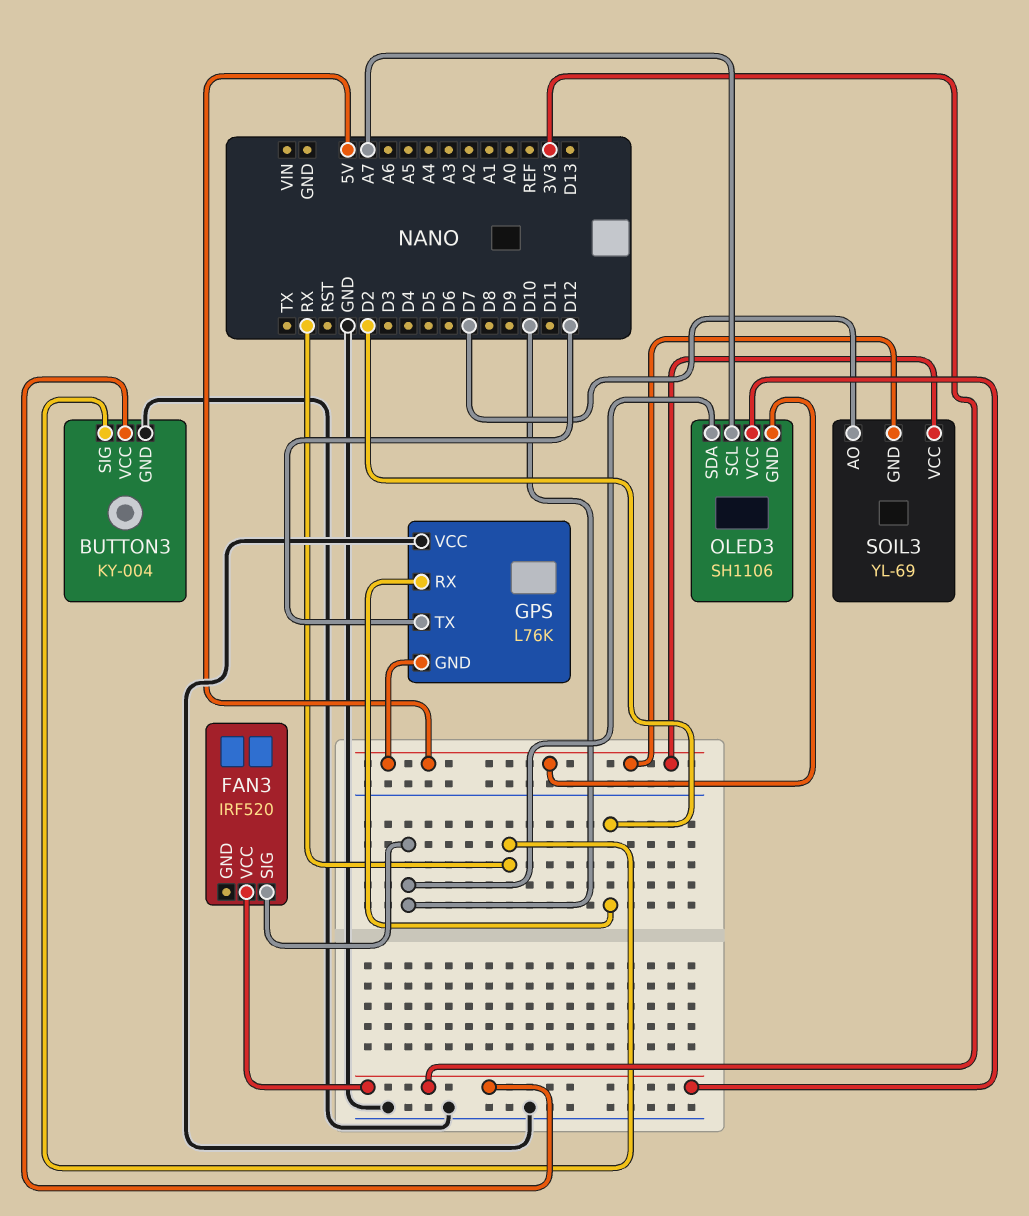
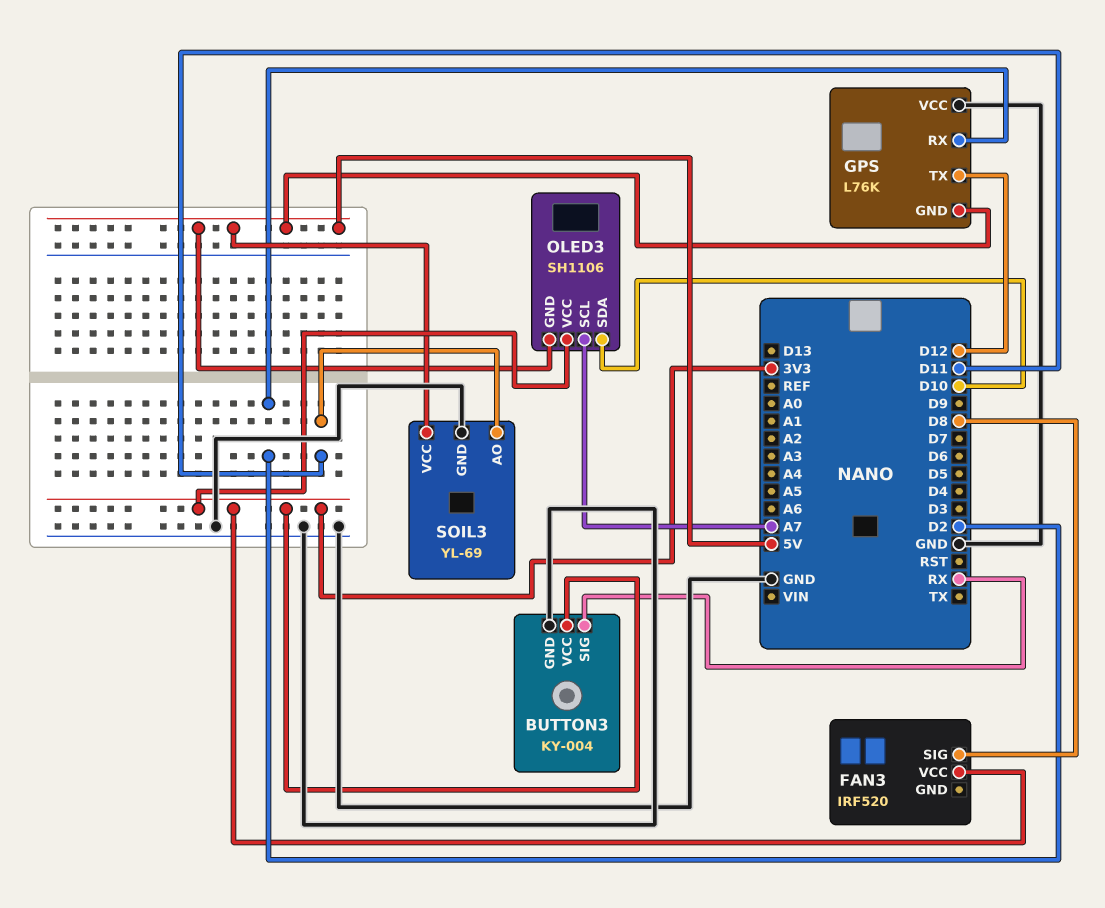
FAN3 pin SIG: D10 -> D8
SOIL3 pin AO: D7 -> D11
SOIL3 pin GND: 5V -> GND

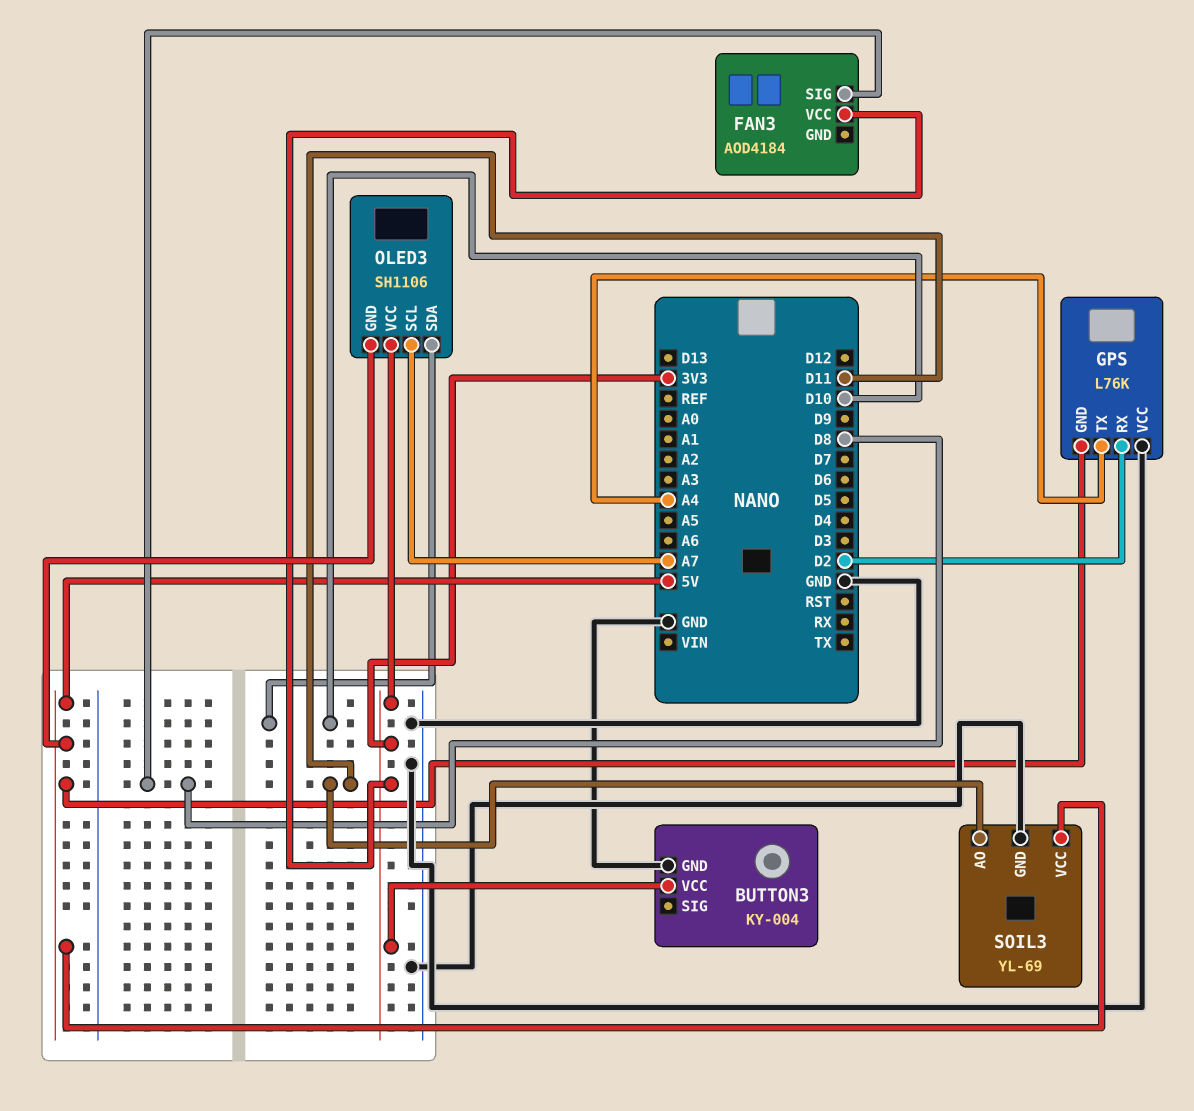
BUTTON3 pin SIG: RX -> none
FAN3: IRF520 -> AOD4184
GPS pin TX: D12 -> A4

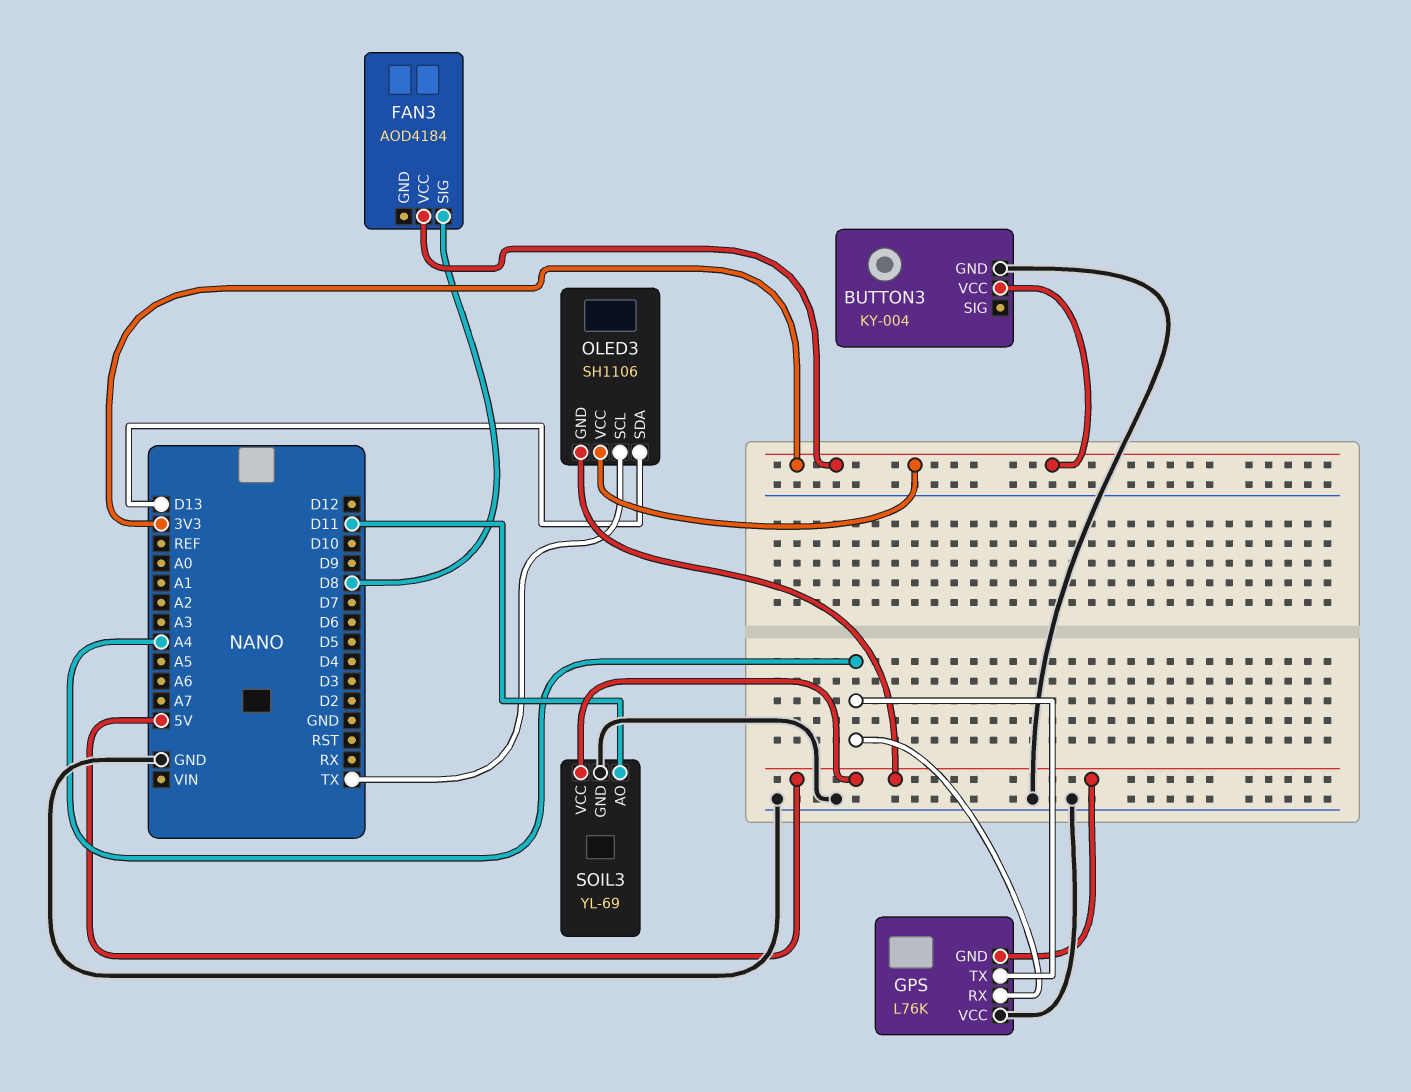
GPS pin RX: D2 -> A4
OLED3 pin SCL: A7 -> TX
OLED3 pin SDA: D10 -> D13

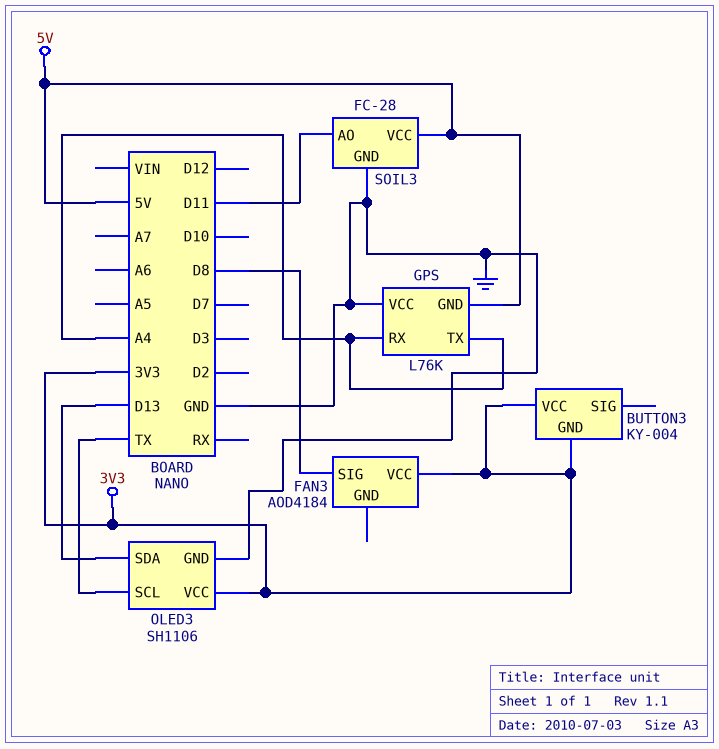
BUTTON3 pin GND: GND -> 3V3
OLED3 pin GND: 5V -> GND
SOIL3: YL-69 -> FC-28

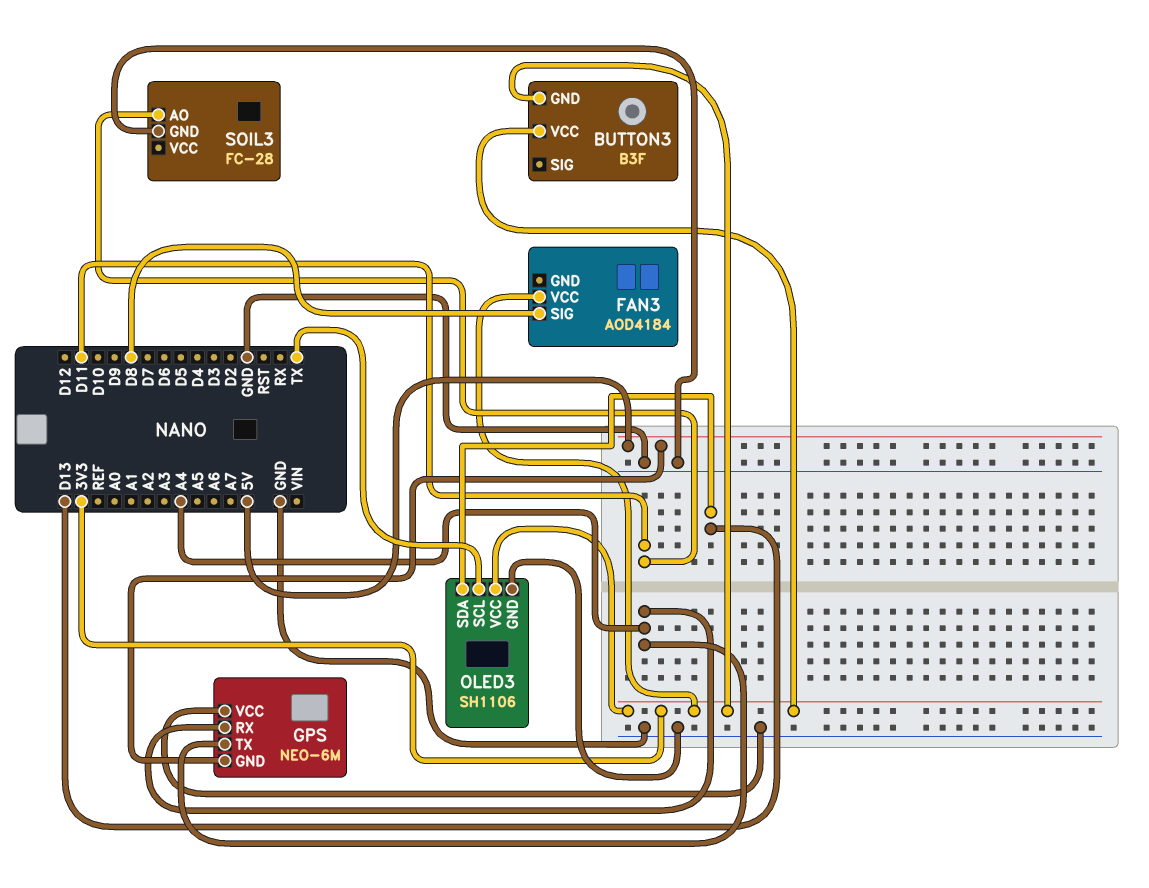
BUTTON3: KY-004 -> B3F
GPS: L76K -> NEO-6M
SOIL3 pin VCC: 5V -> none

